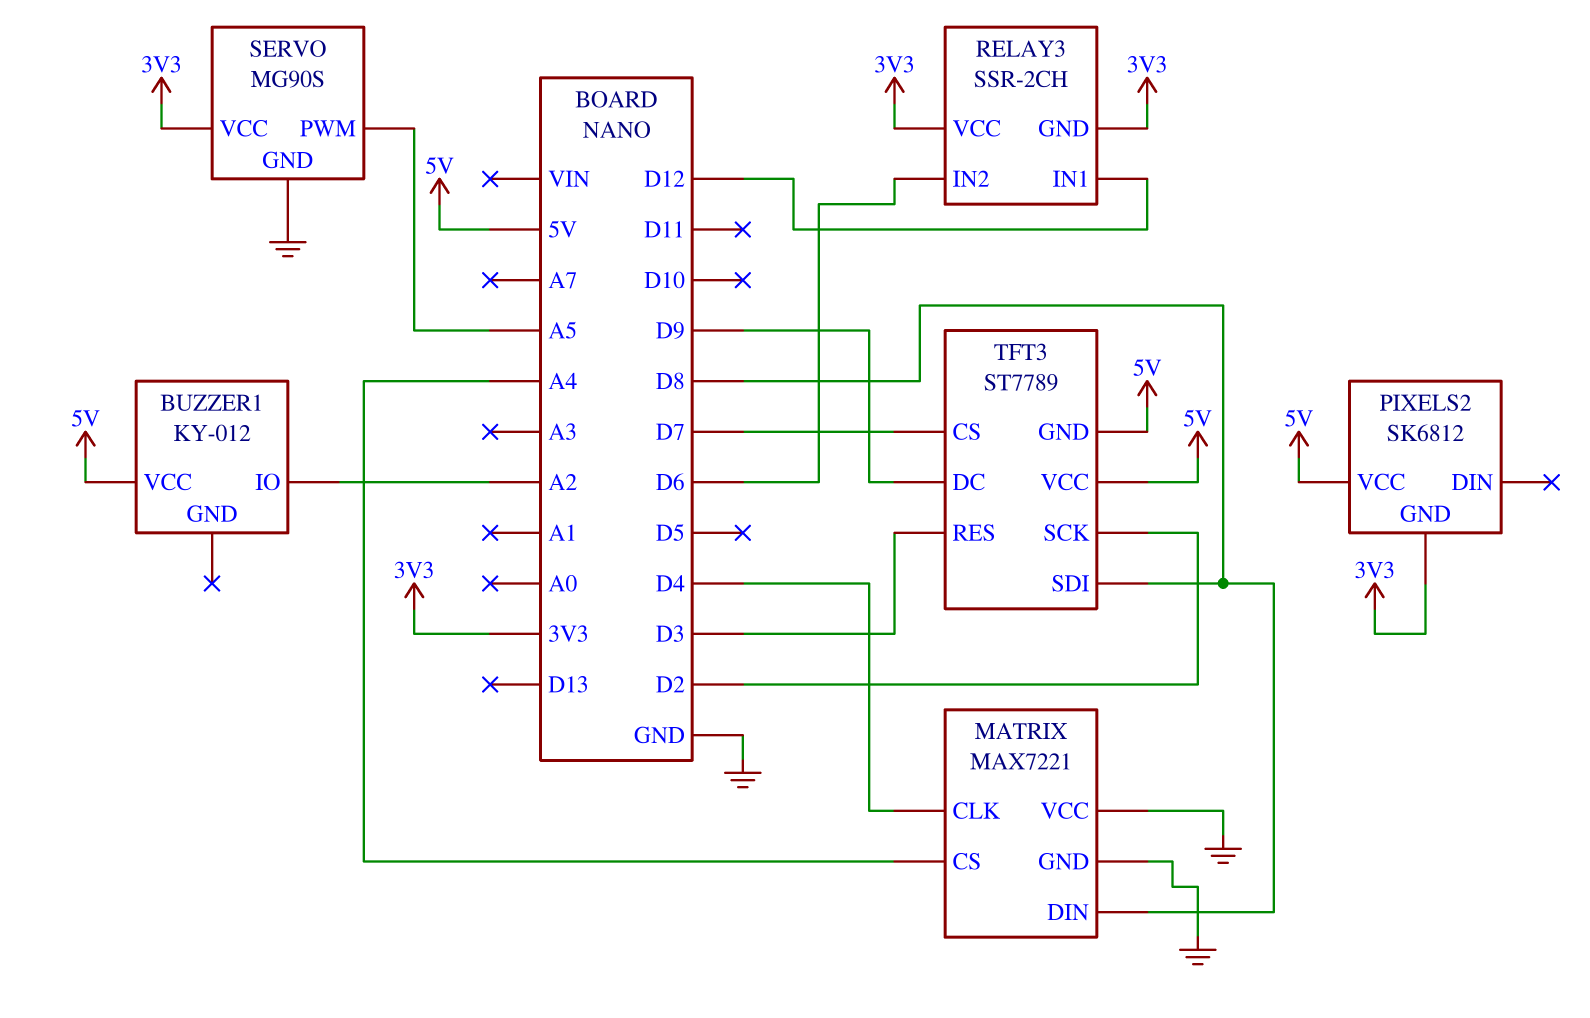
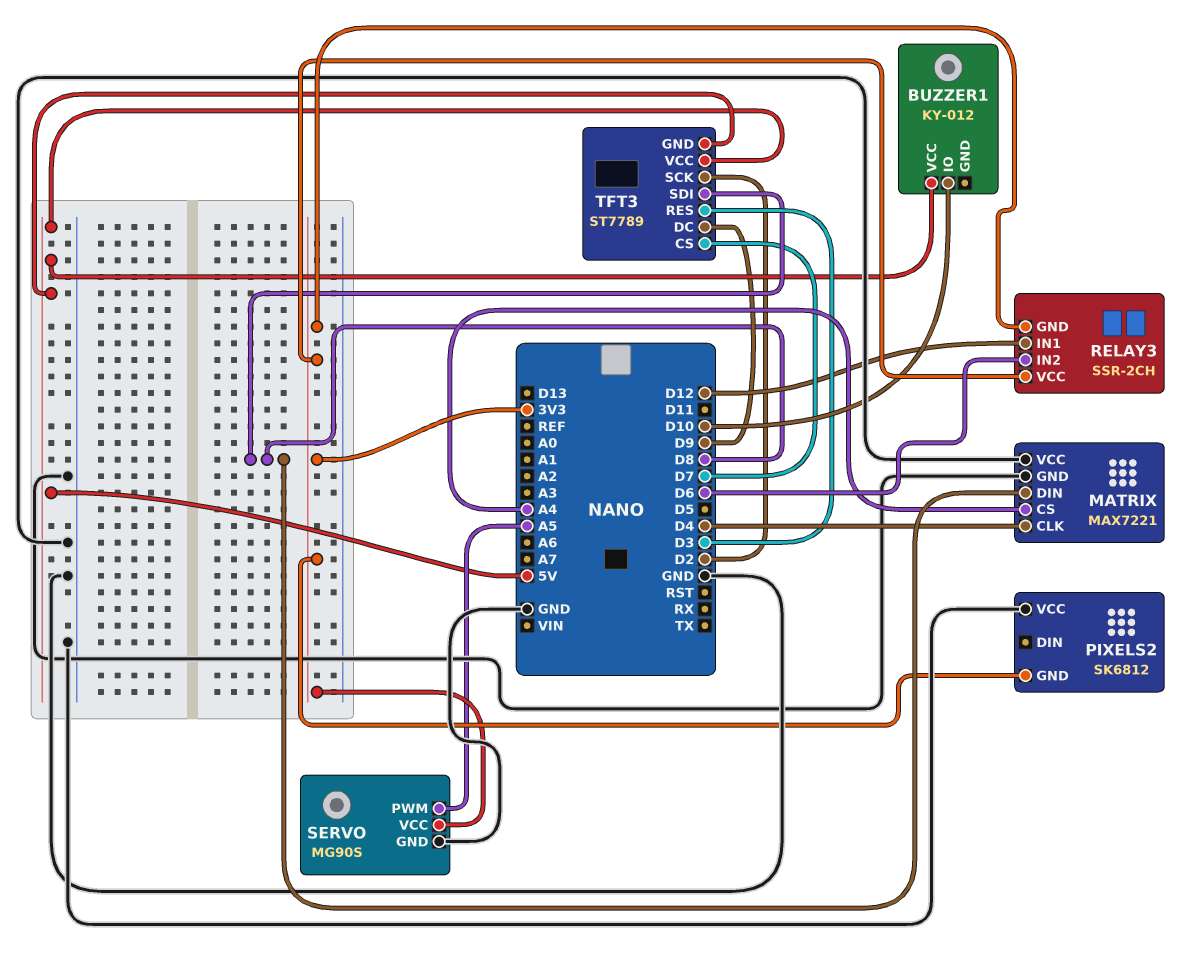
BUZZER1 pin IO: A2 -> D10
PIXELS2 pin VCC: 5V -> GND

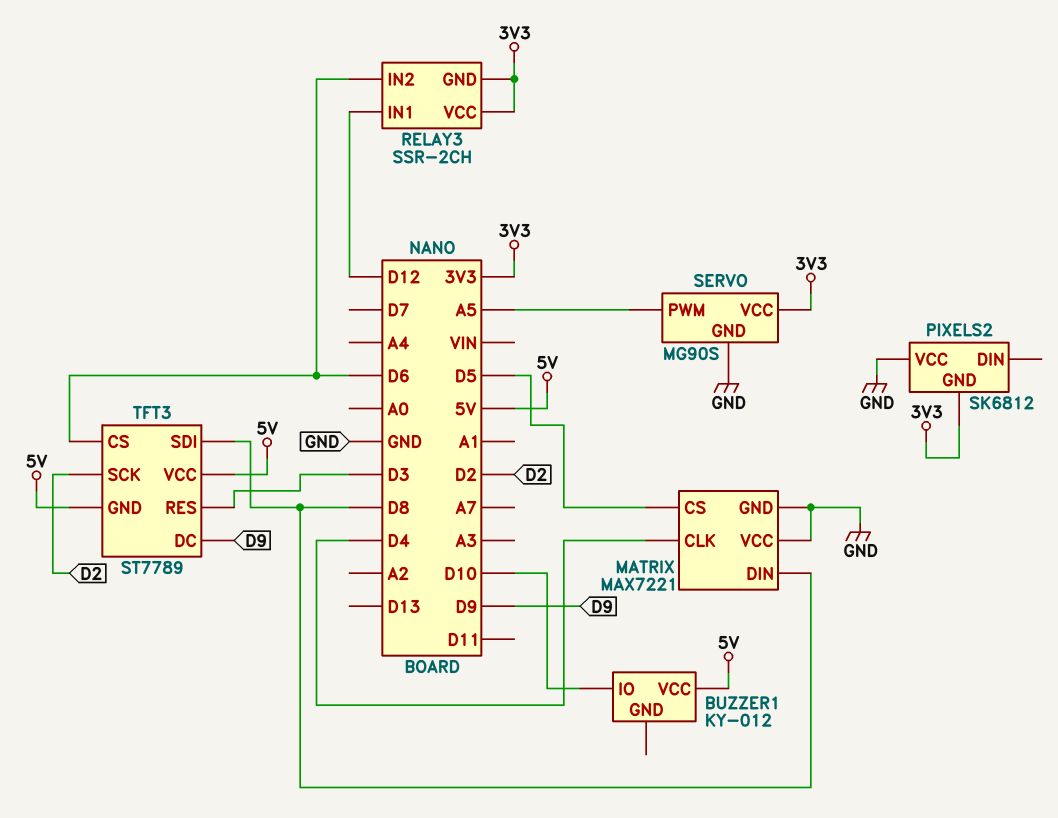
MATRIX pin CS: A4 -> D5
TFT3 pin CS: D7 -> D6

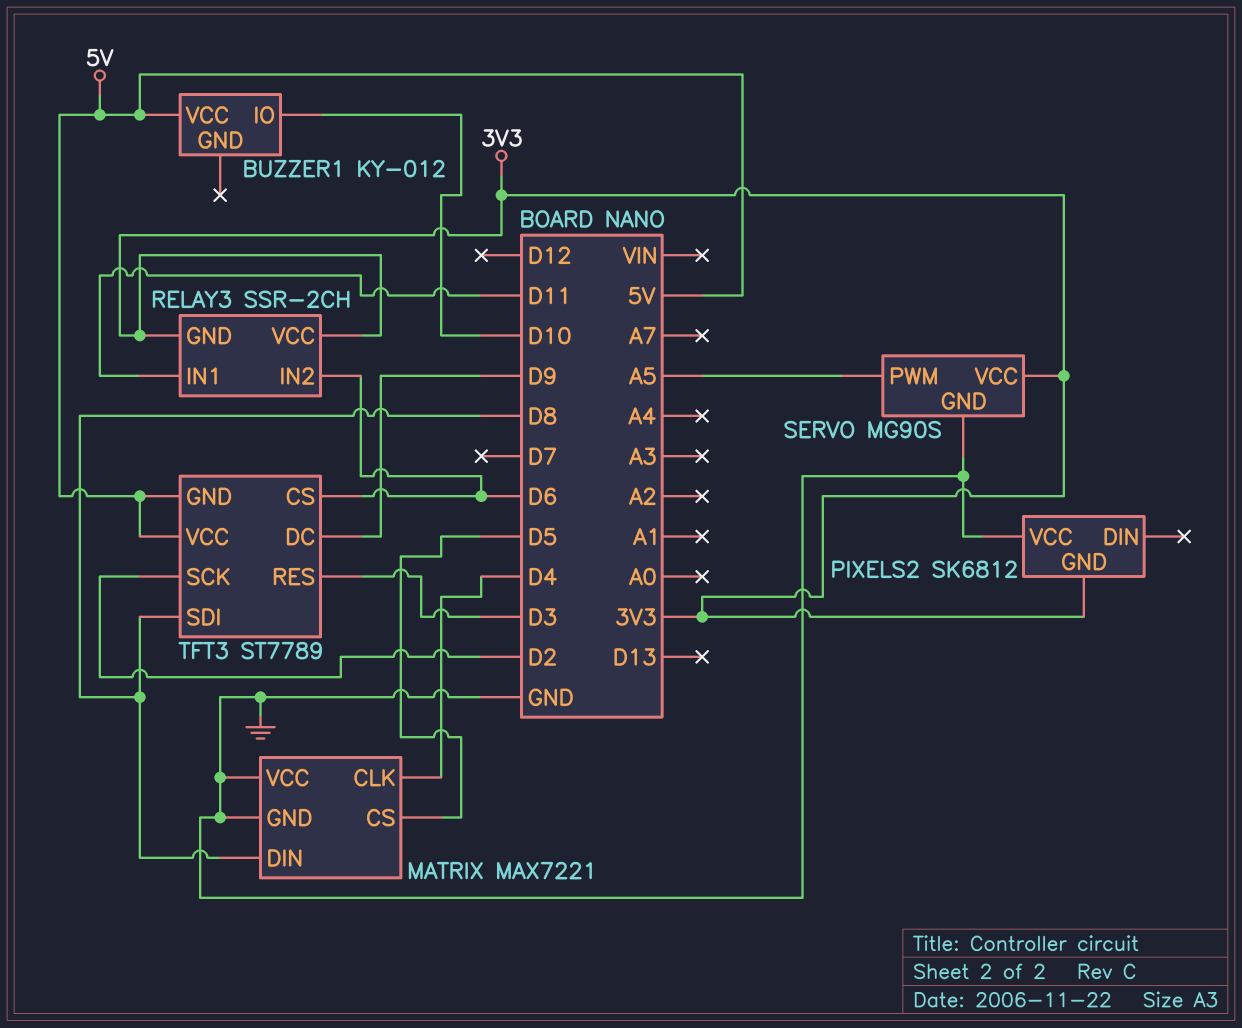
RELAY3 pin IN1: D12 -> D11

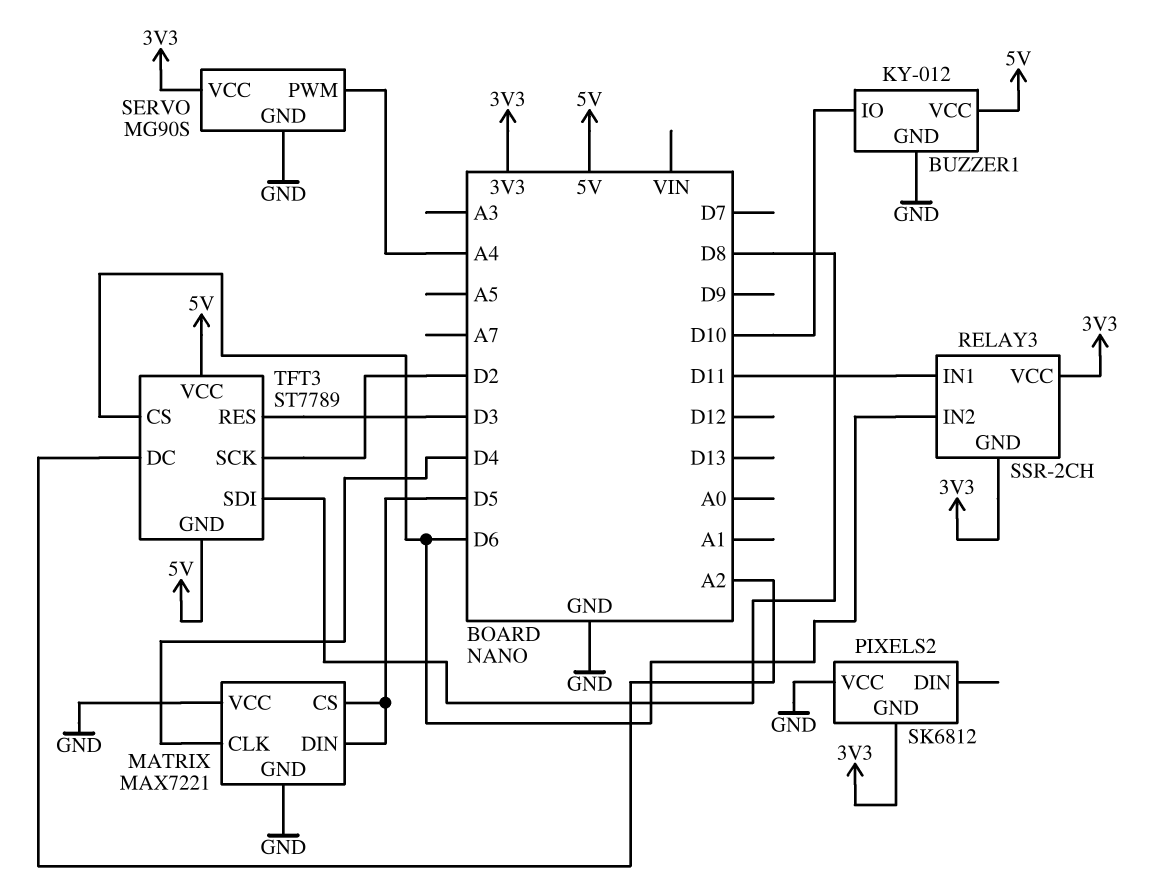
BUZZER1 pin GND: none -> GND
MATRIX pin DIN: D8 -> D5
SERVO pin PWM: A5 -> A4
TFT3 pin DC: D9 -> A2

